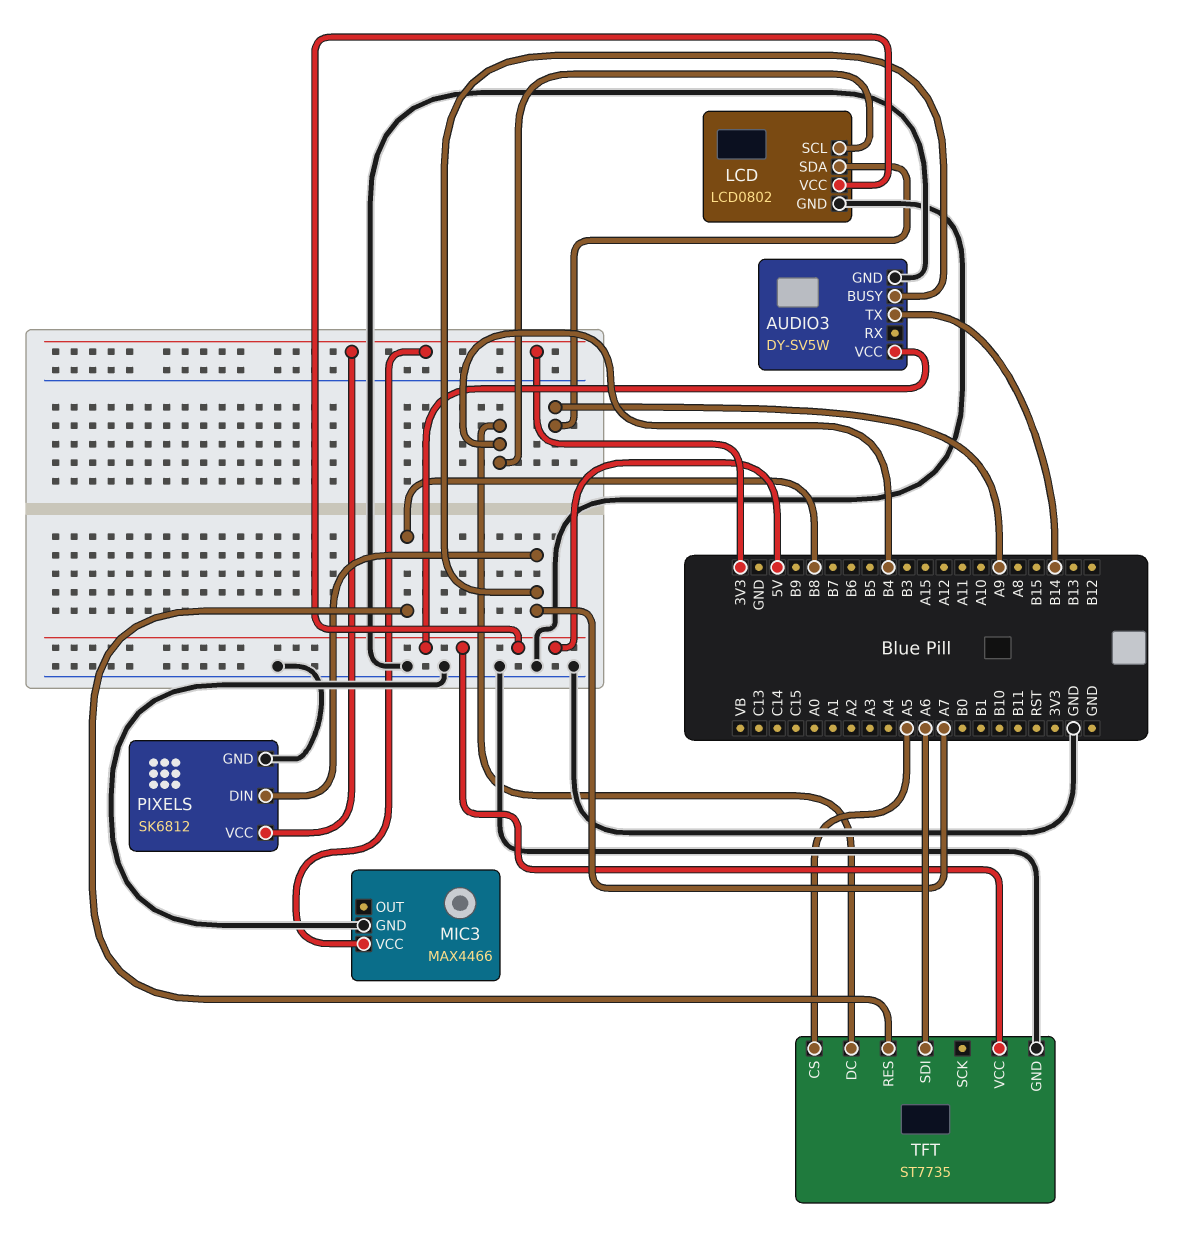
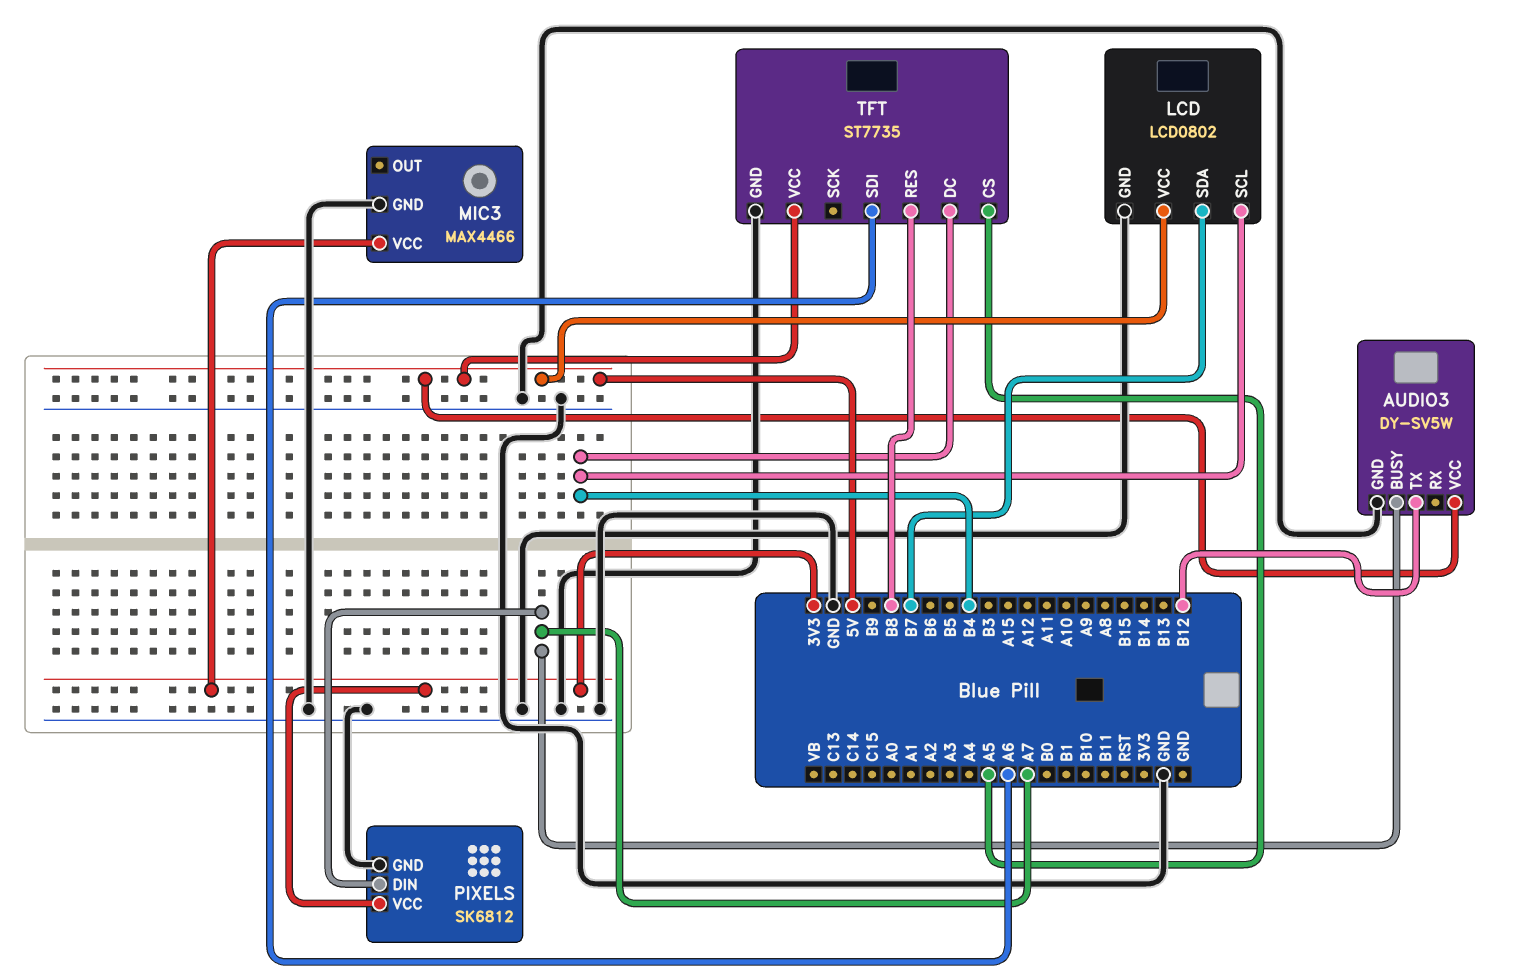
AUDIO3 pin TX: B14 -> B12
LCD pin SDA: A9 -> B7

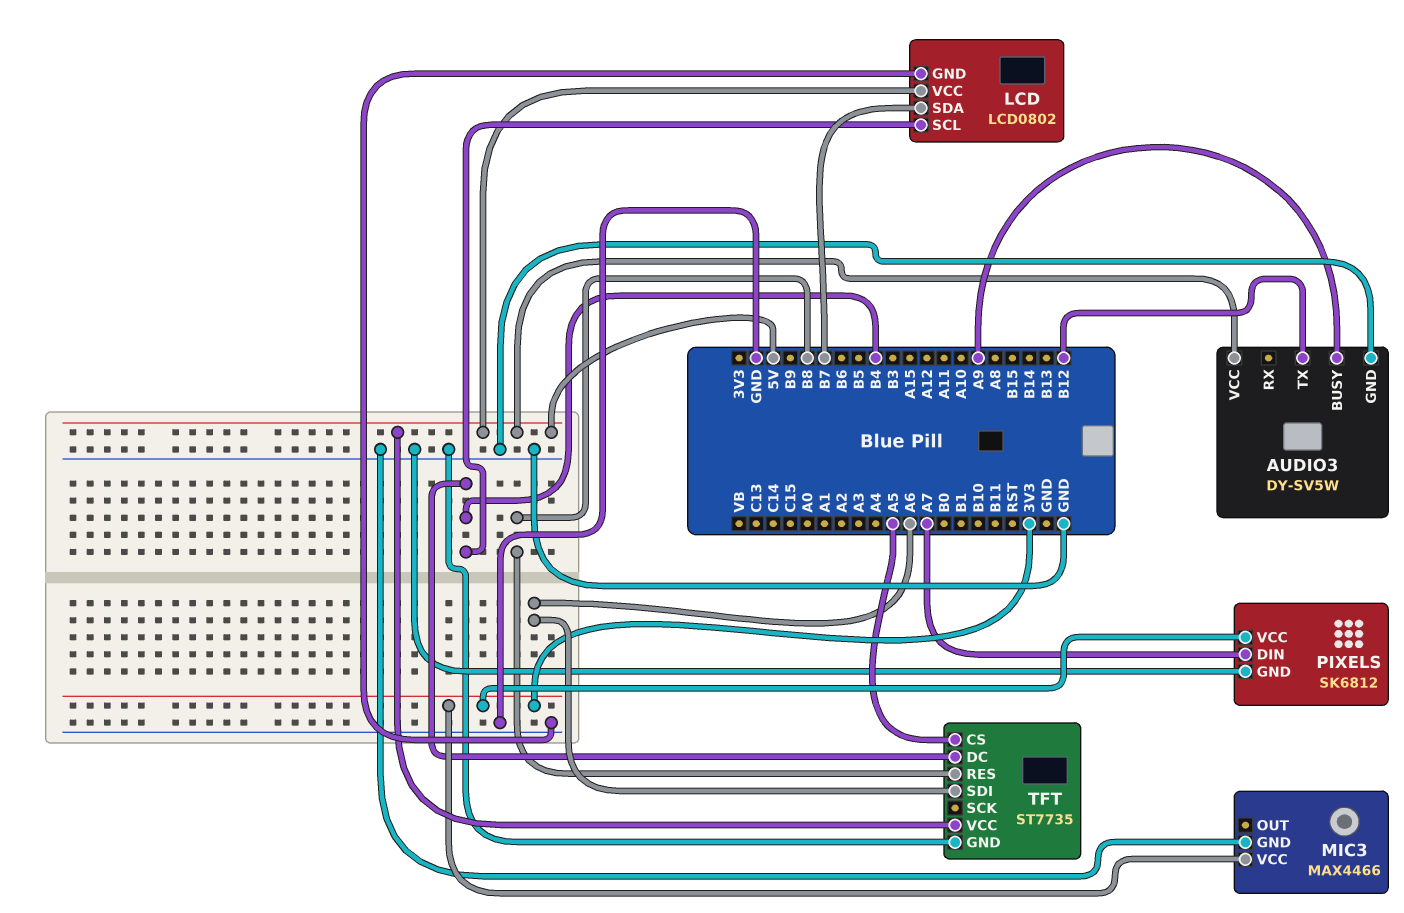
AUDIO3 pin BUSY: A7 -> A9

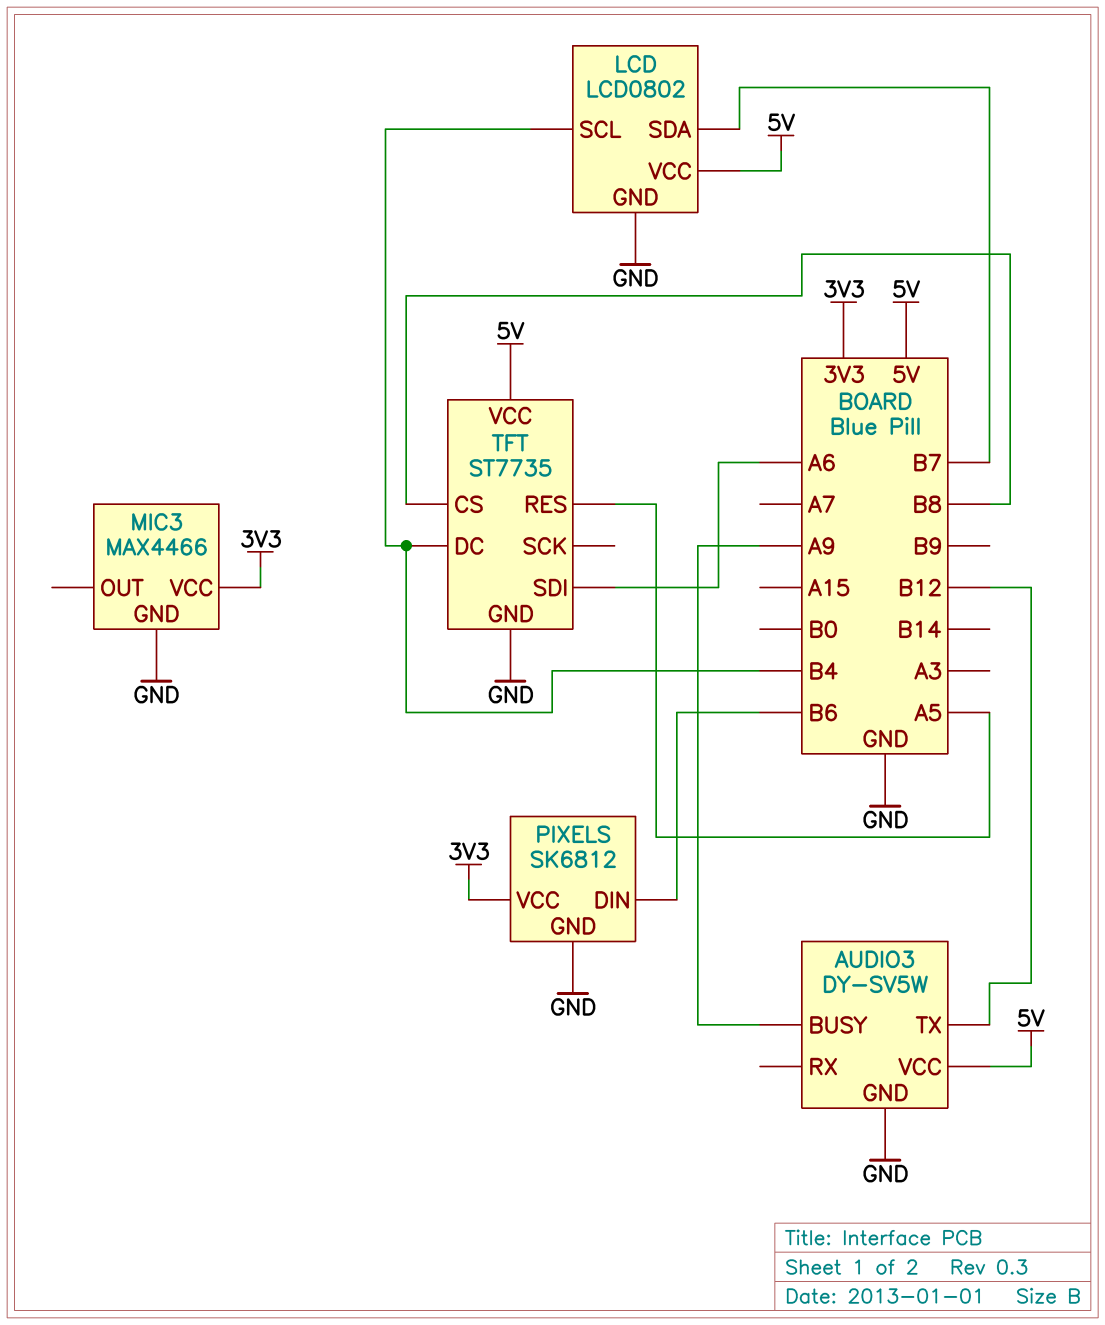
PIXELS pin DIN: A7 -> B6
TFT pin CS: A5 -> B8
TFT pin RES: B8 -> A5

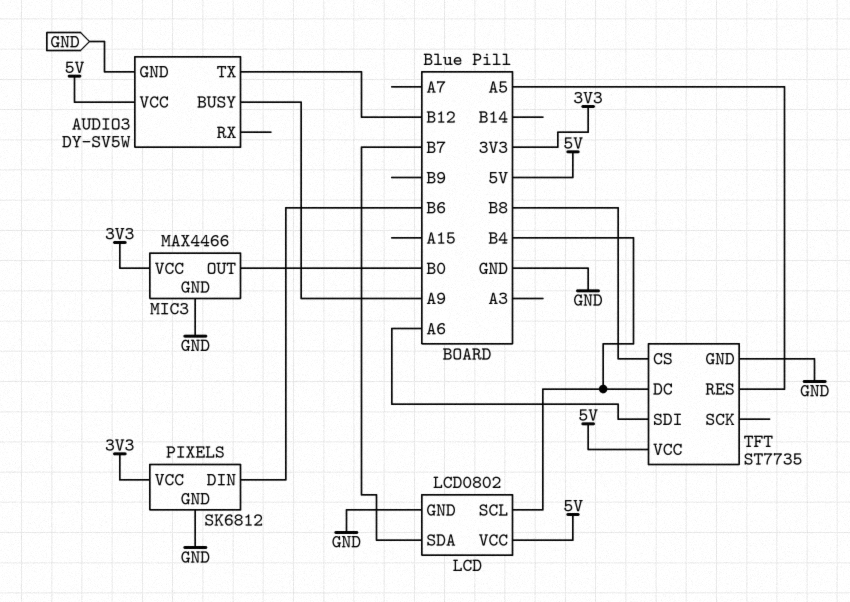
MIC3 pin OUT: none -> B0

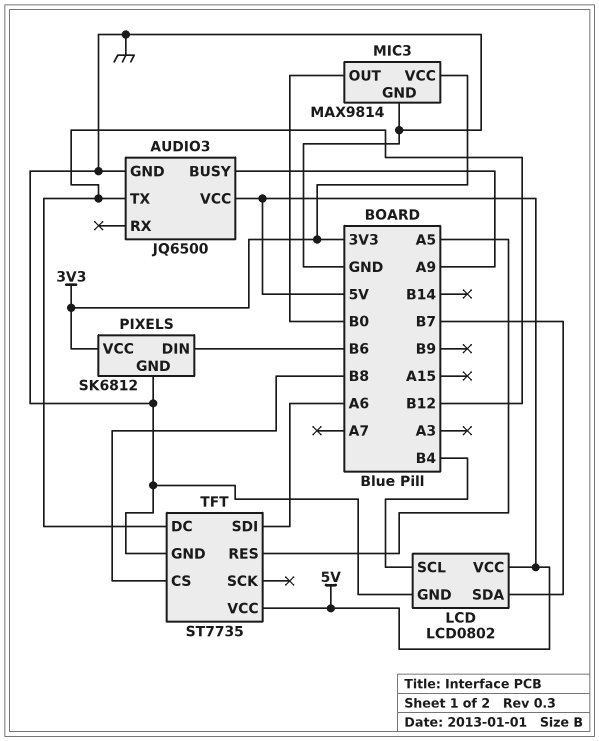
AUDIO3: DY-SV5W -> JQ6500
MIC3: MAX4466 -> MAX9814
TFT pin DC: B4 -> B12

